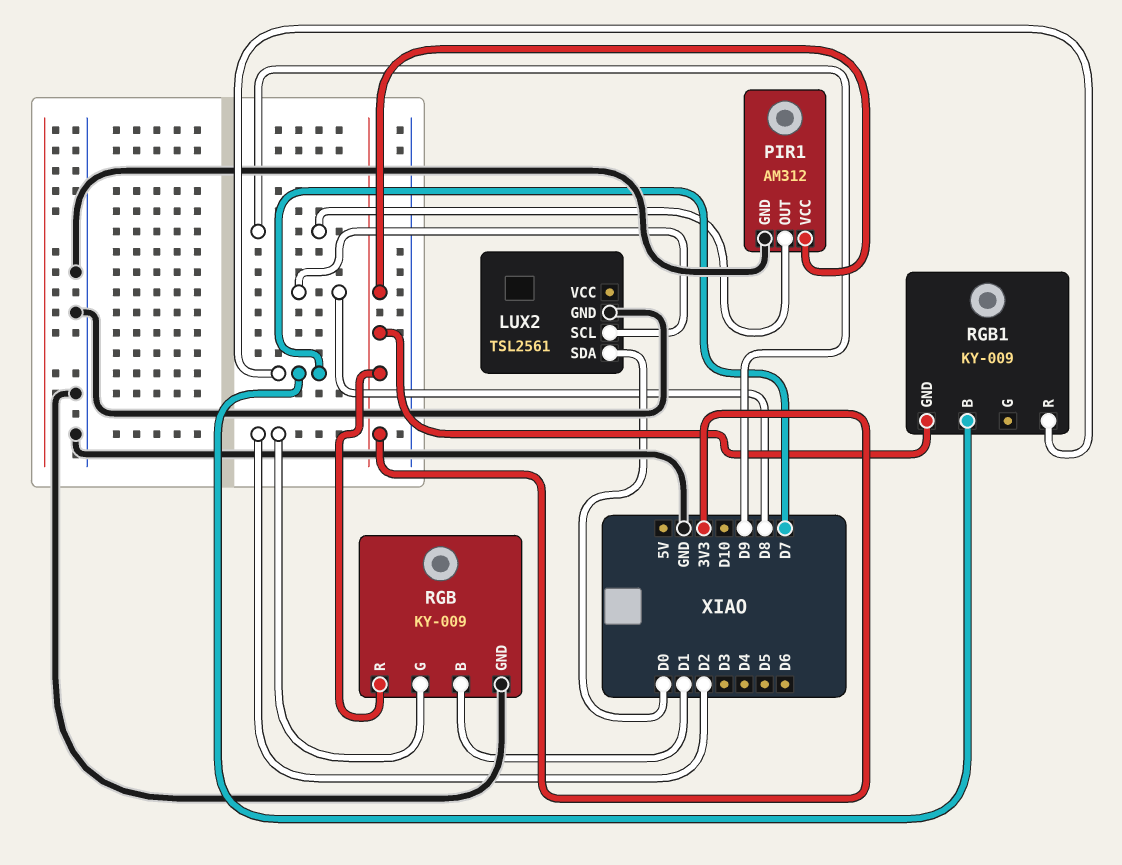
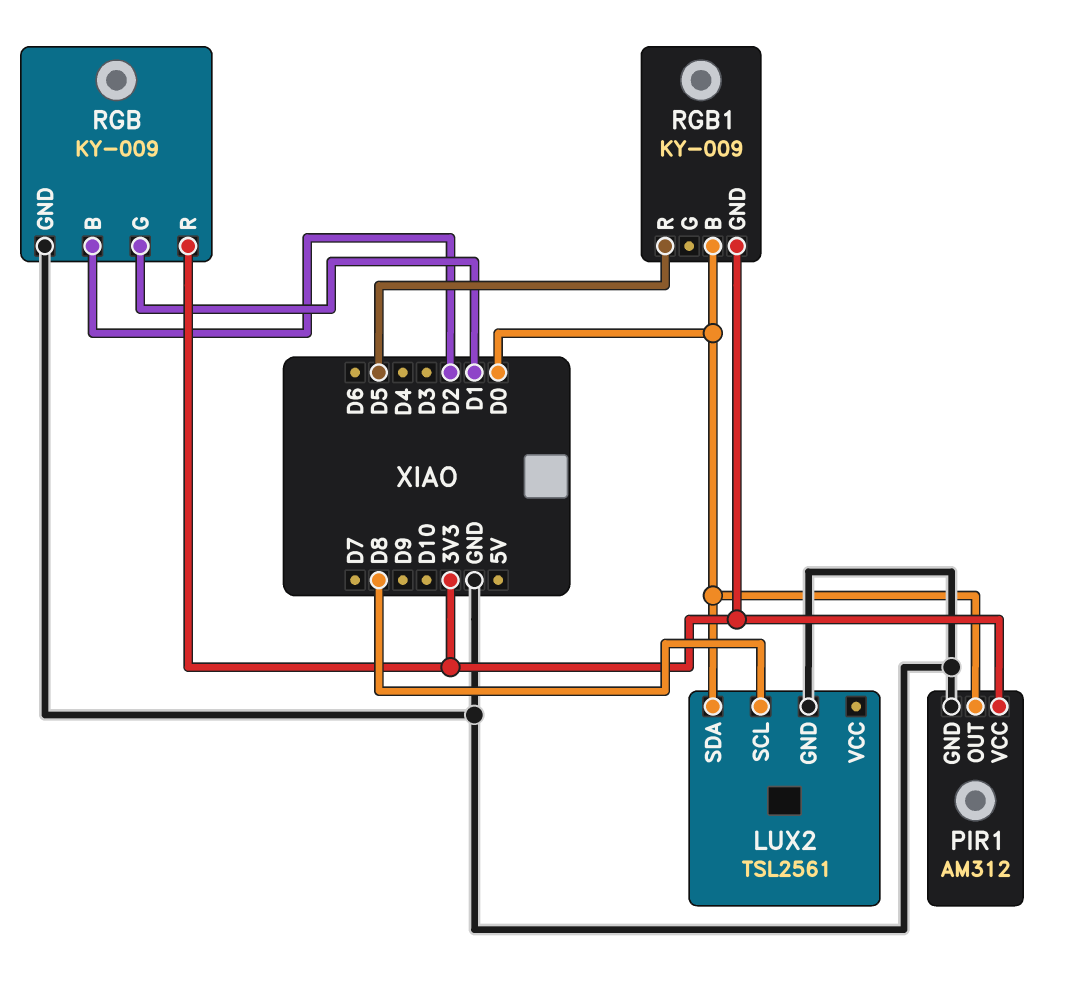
PIR1 pin OUT: D9 -> D0
RGB pin B: D1 -> D2
RGB pin G: D2 -> D1
RGB1 pin B: D7 -> D0
RGB1 pin R: D7 -> D5

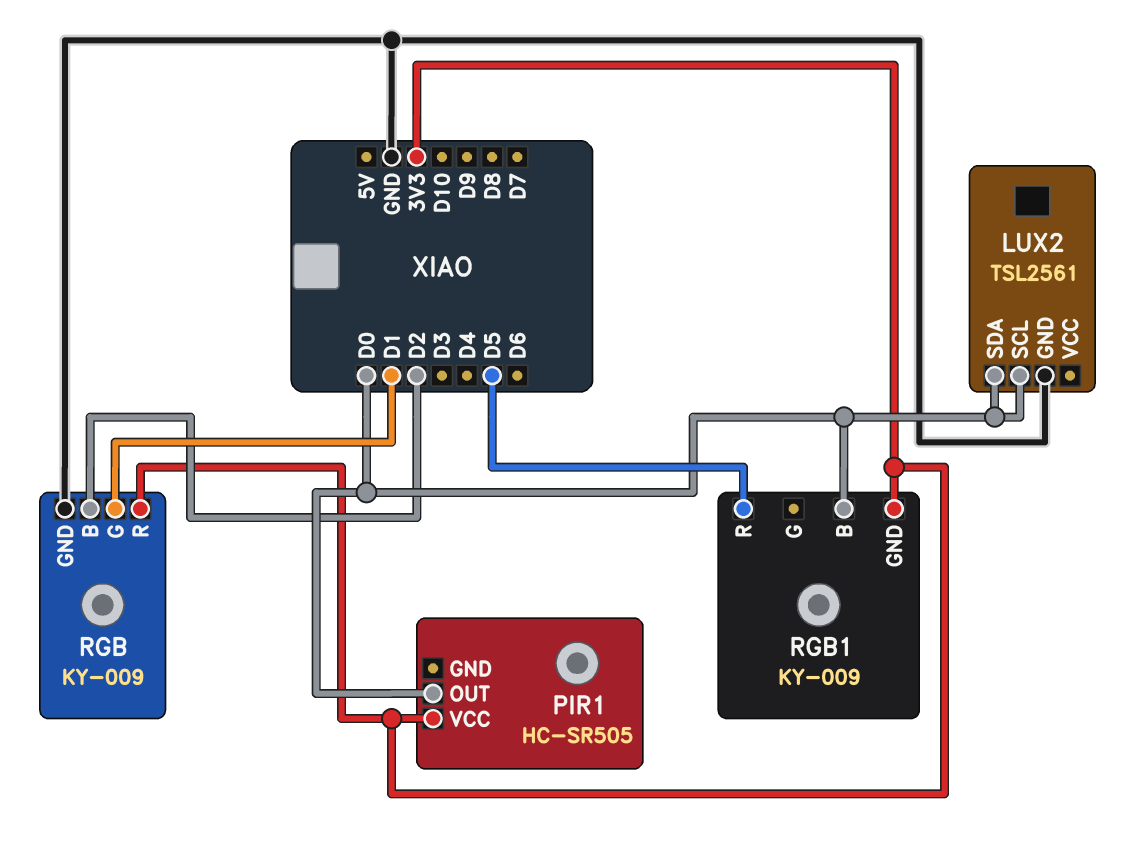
LUX2 pin SCL: D8 -> D0
PIR1: AM312 -> HC-SR505
PIR1 pin GND: GND -> none

